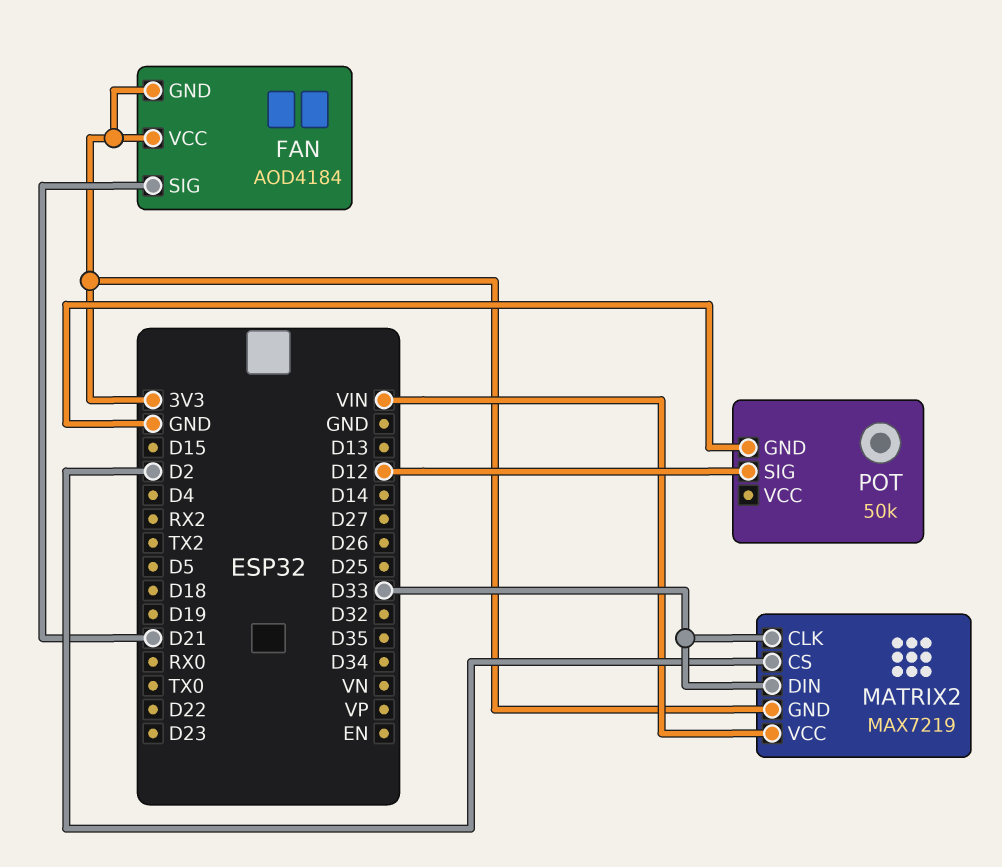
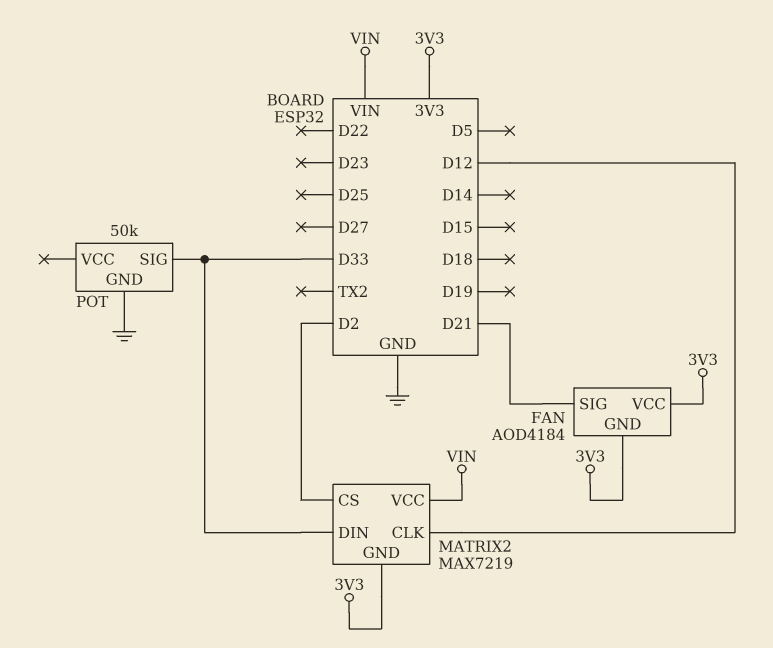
MATRIX2 pin CLK: D33 -> D12
POT pin SIG: D12 -> D33

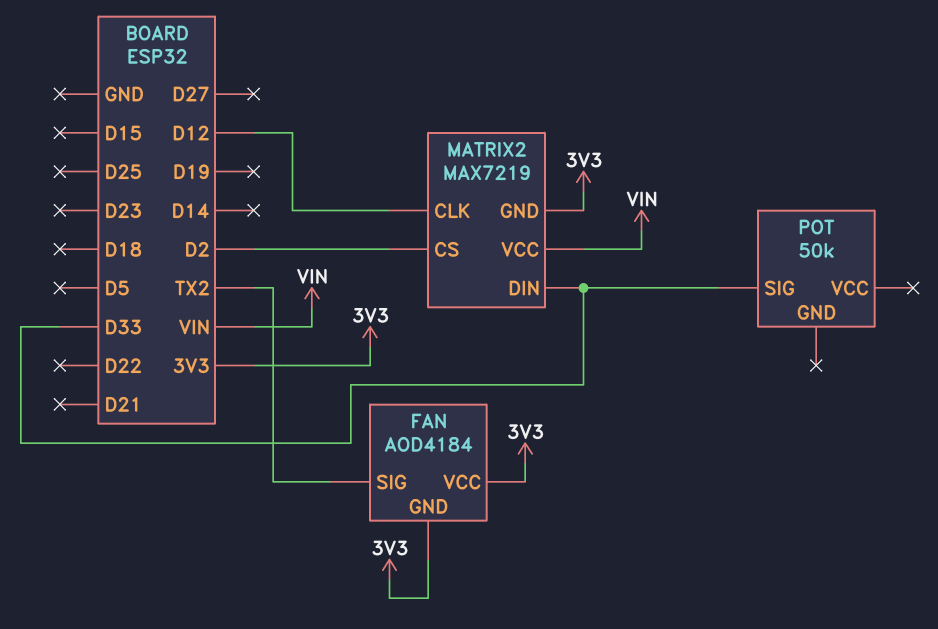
FAN pin SIG: D21 -> TX2
POT pin GND: GND -> none

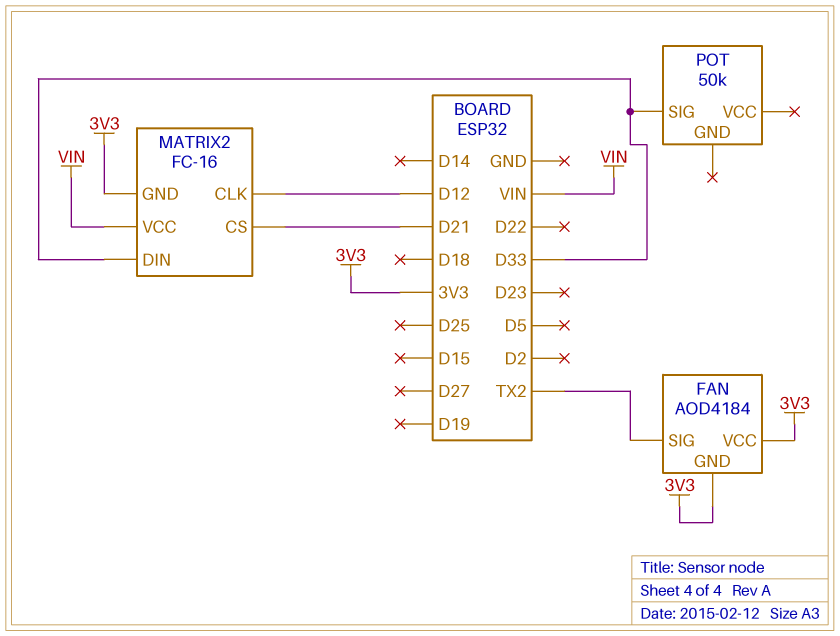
MATRIX2: MAX7219 -> FC-16
MATRIX2 pin CS: D2 -> D21

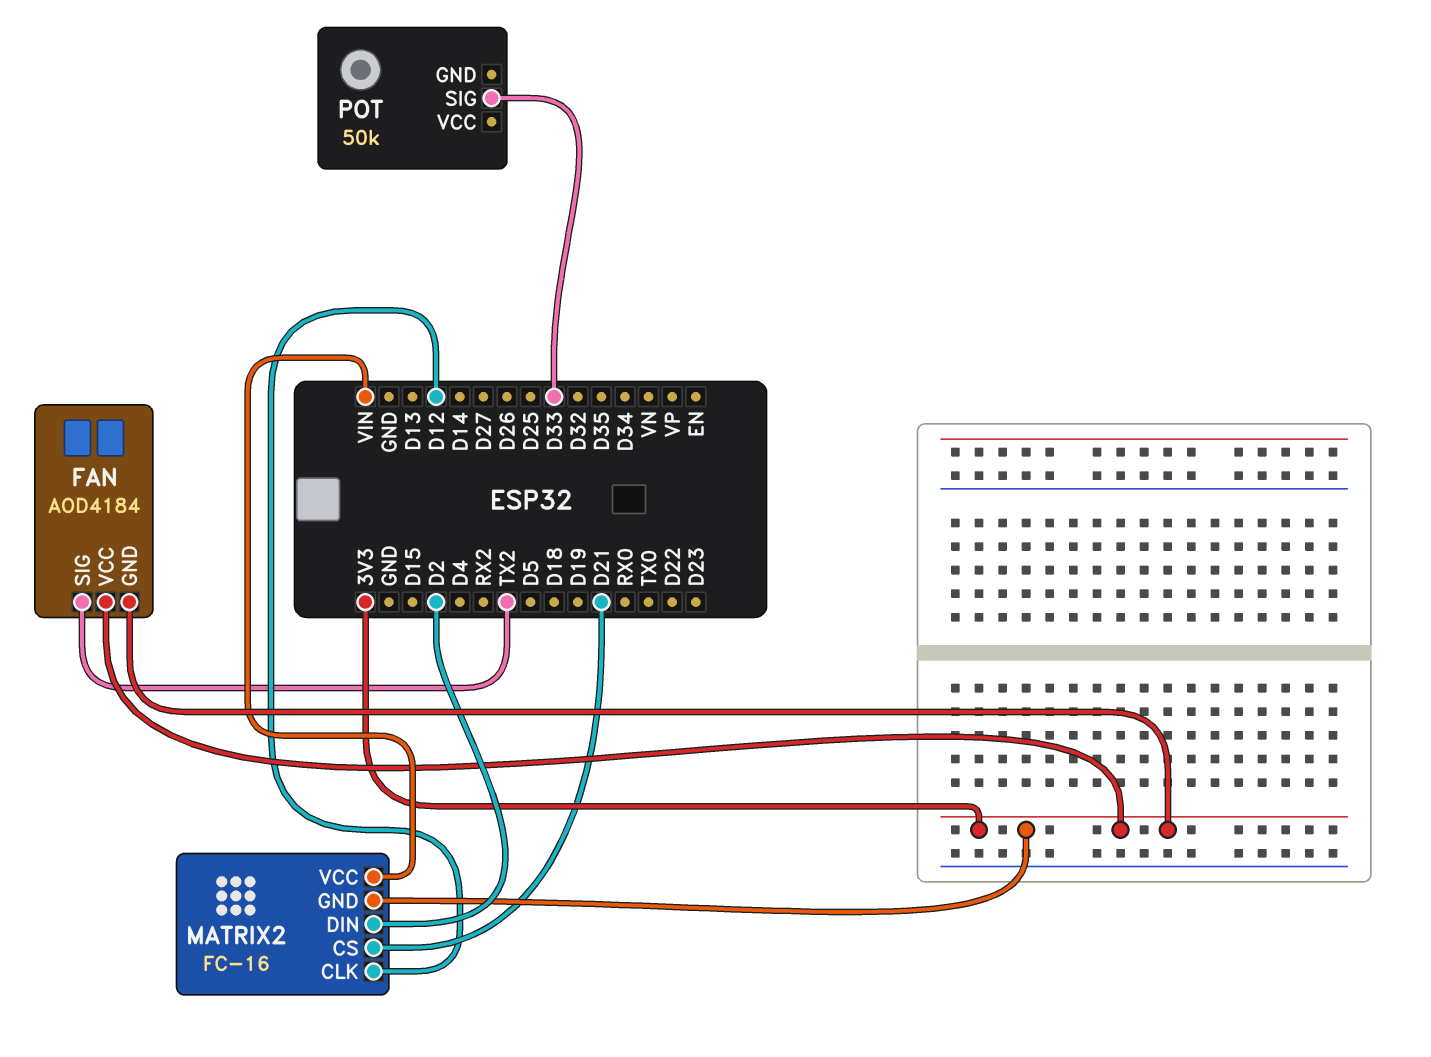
MATRIX2 pin DIN: D33 -> D2

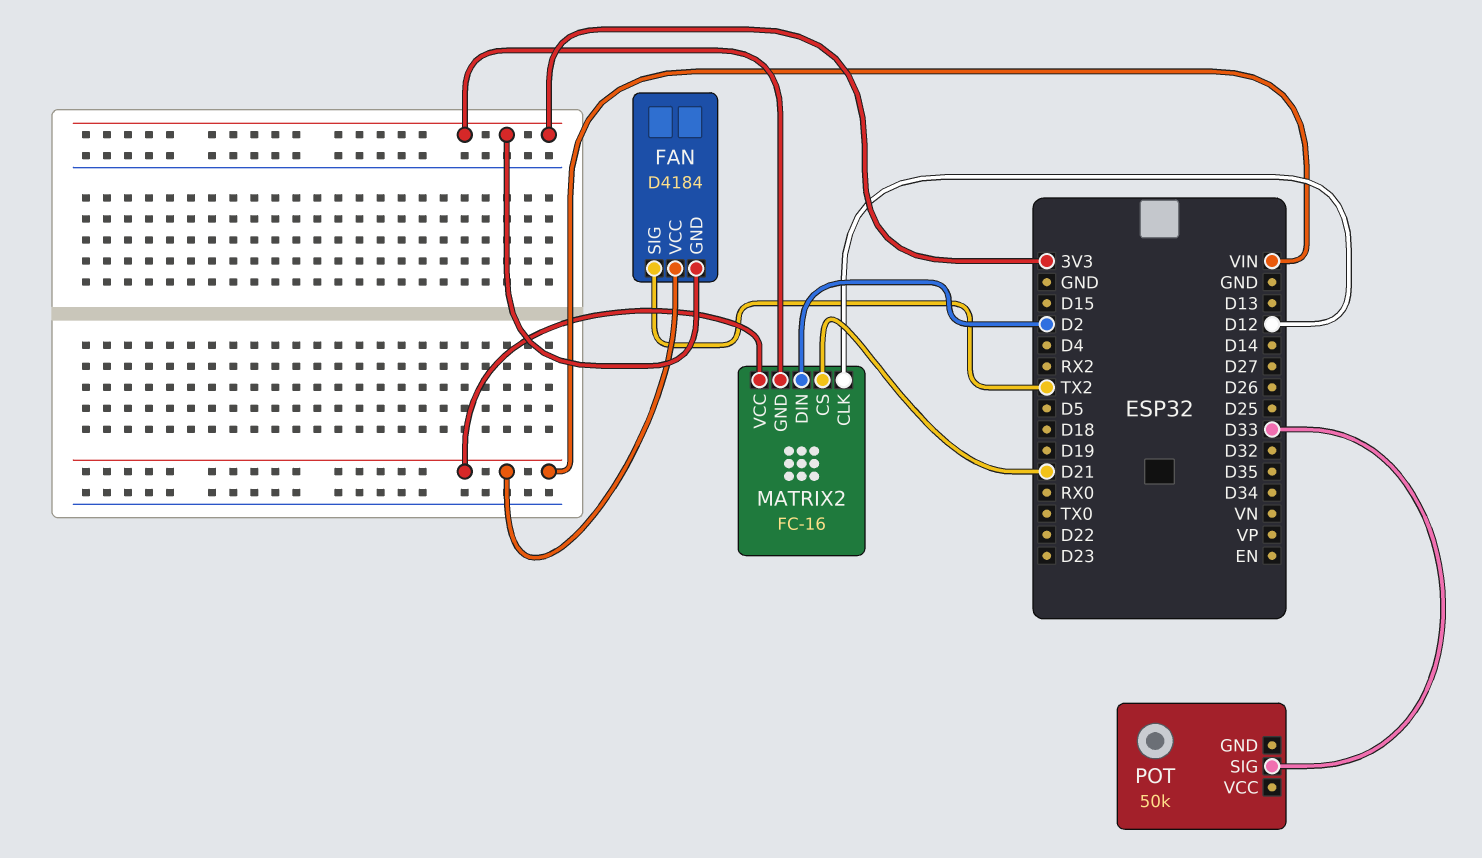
FAN: AOD4184 -> D4184
FAN pin VCC: 3V3 -> VIN

